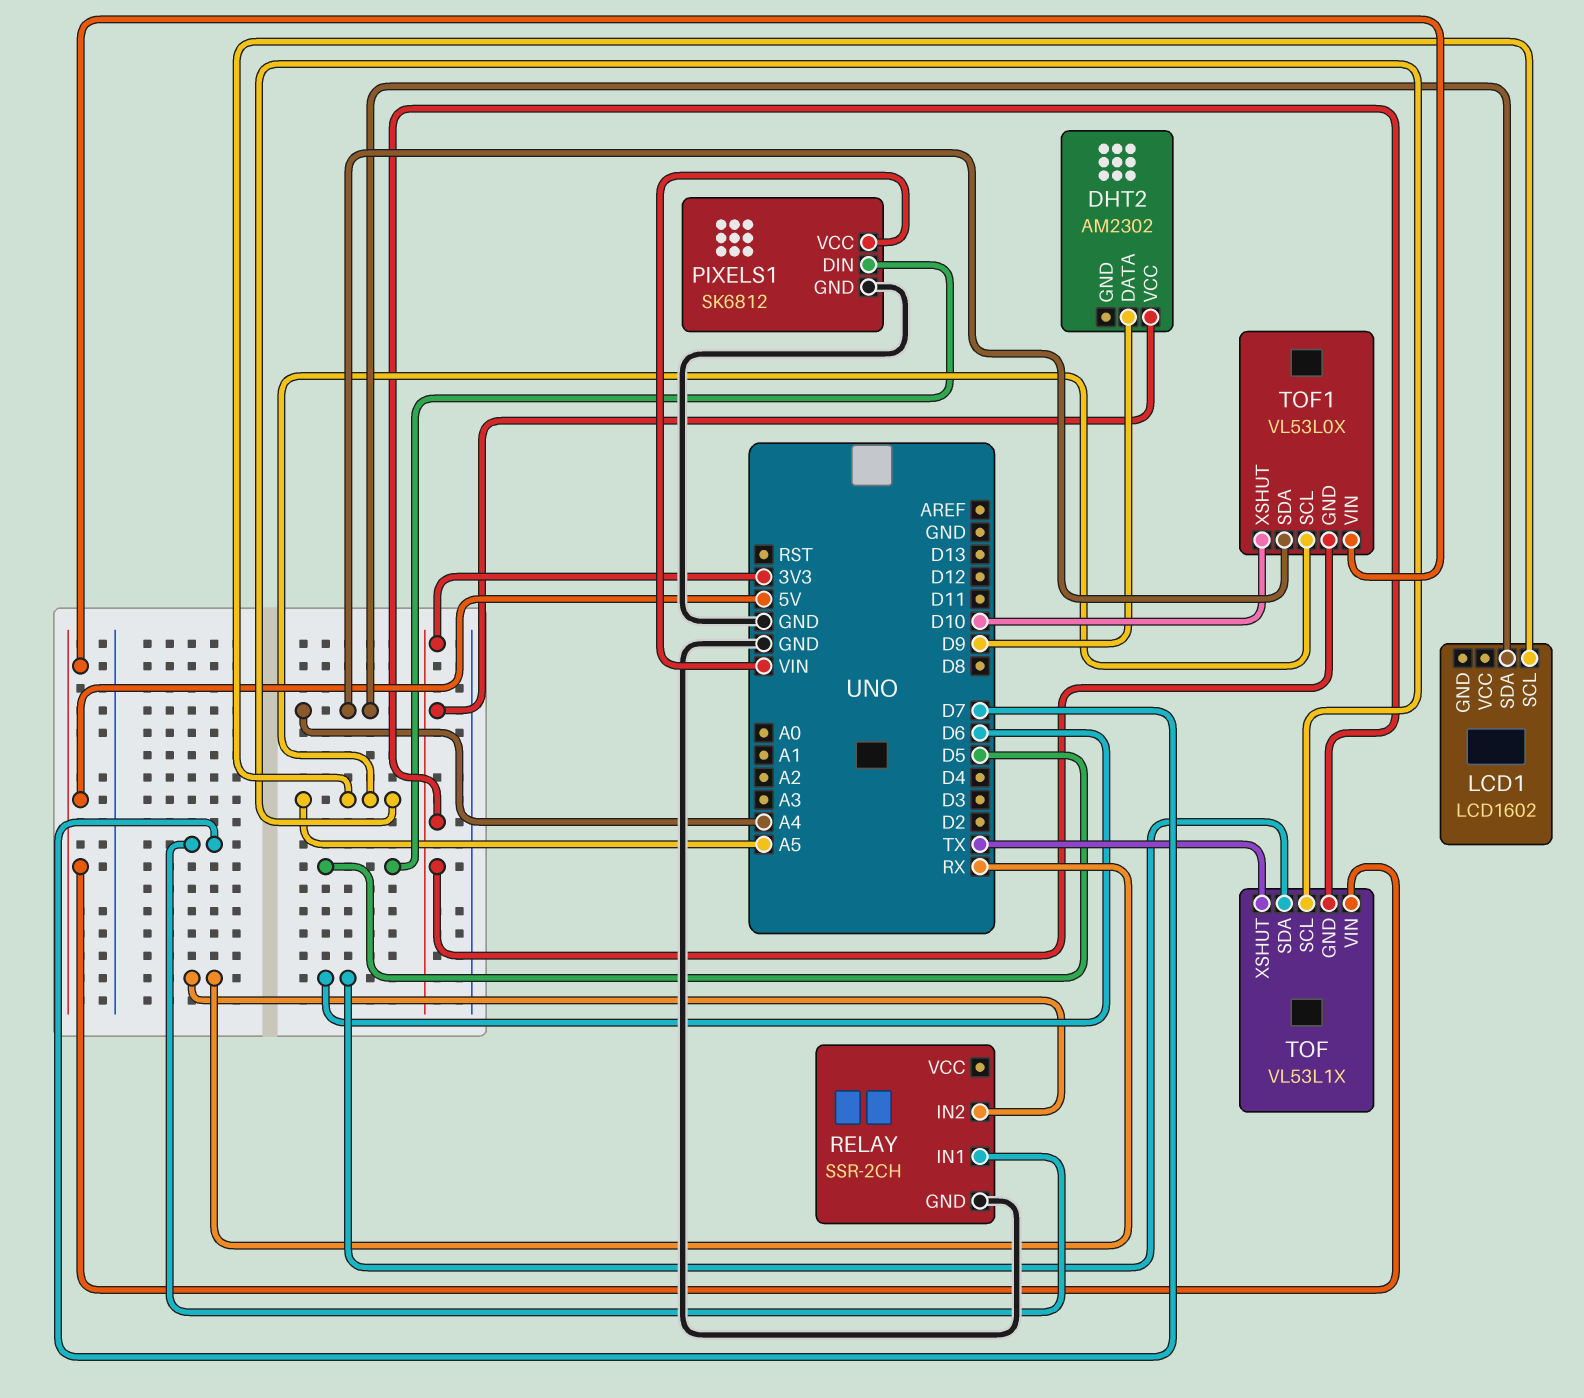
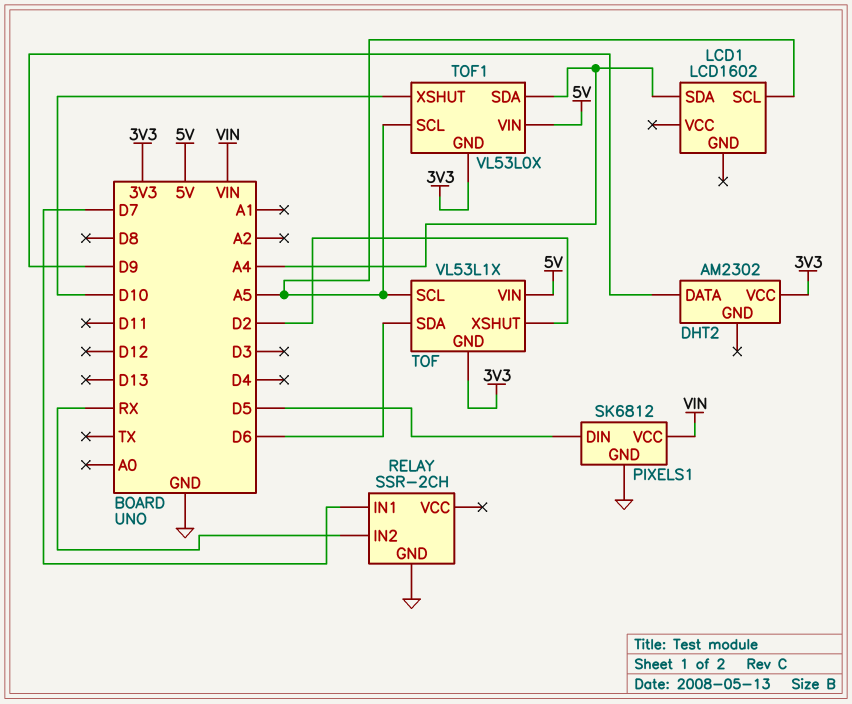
TOF pin XSHUT: TX -> D2

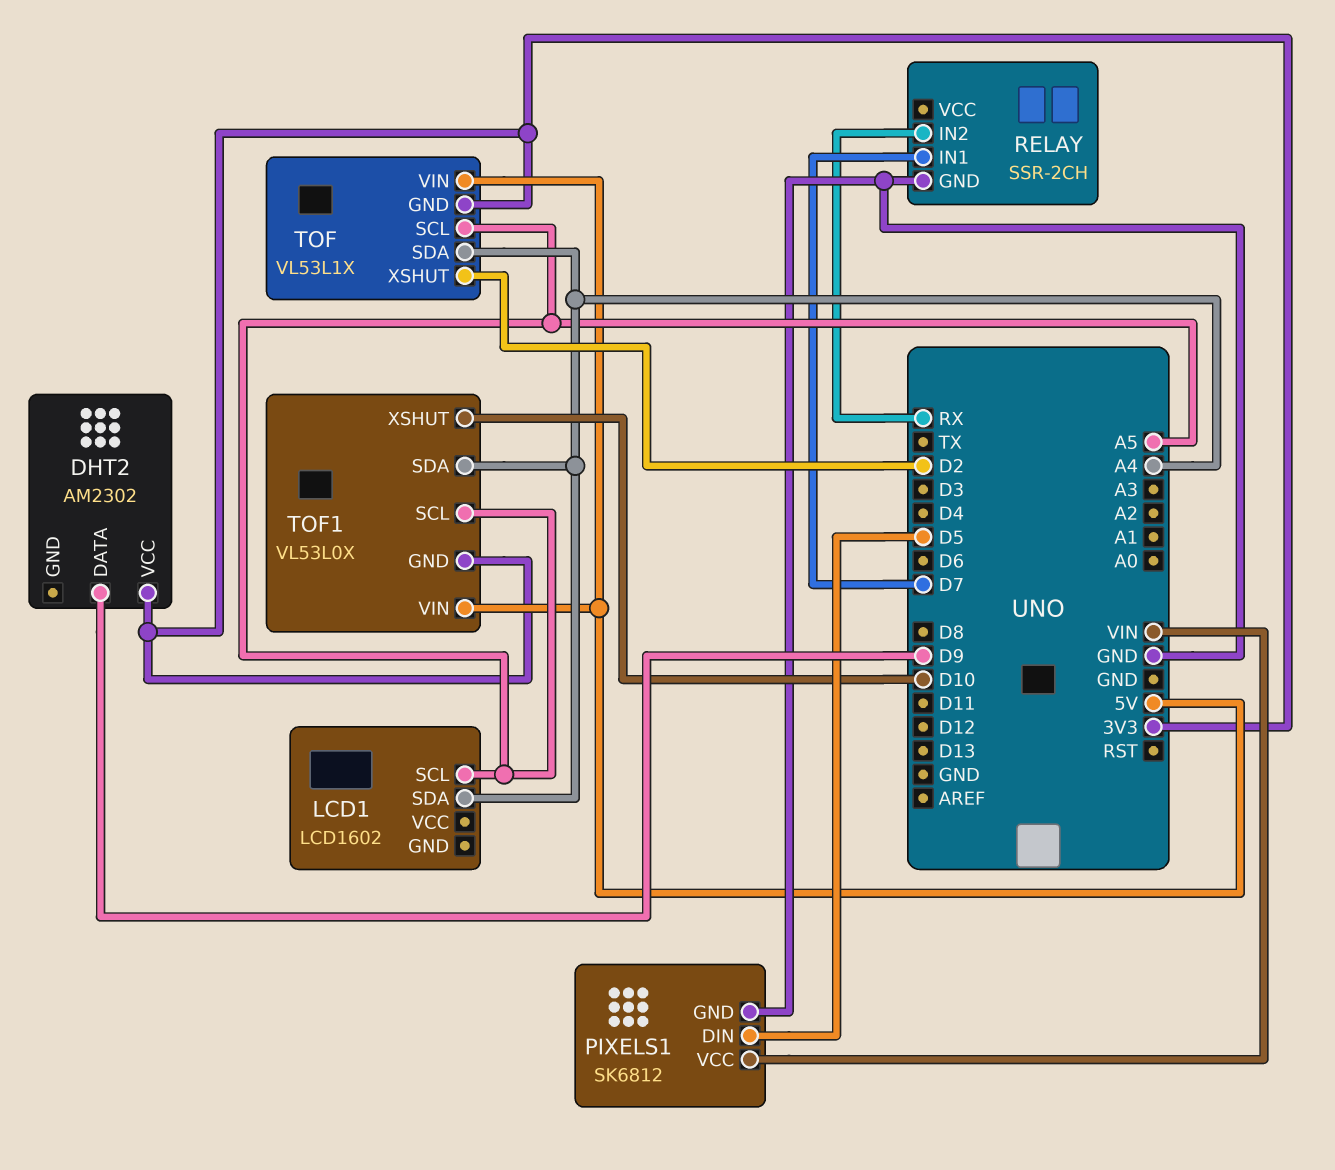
TOF pin SDA: D6 -> A4

